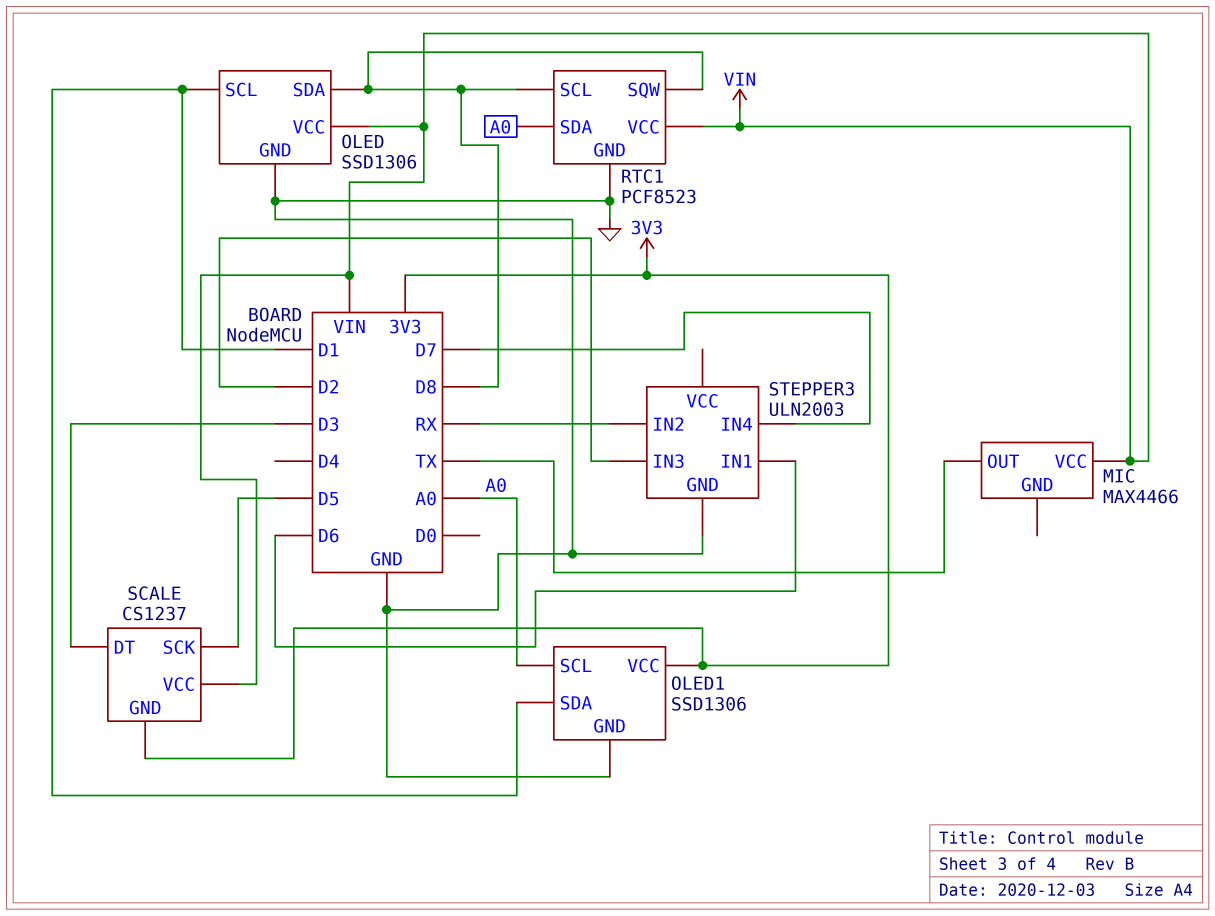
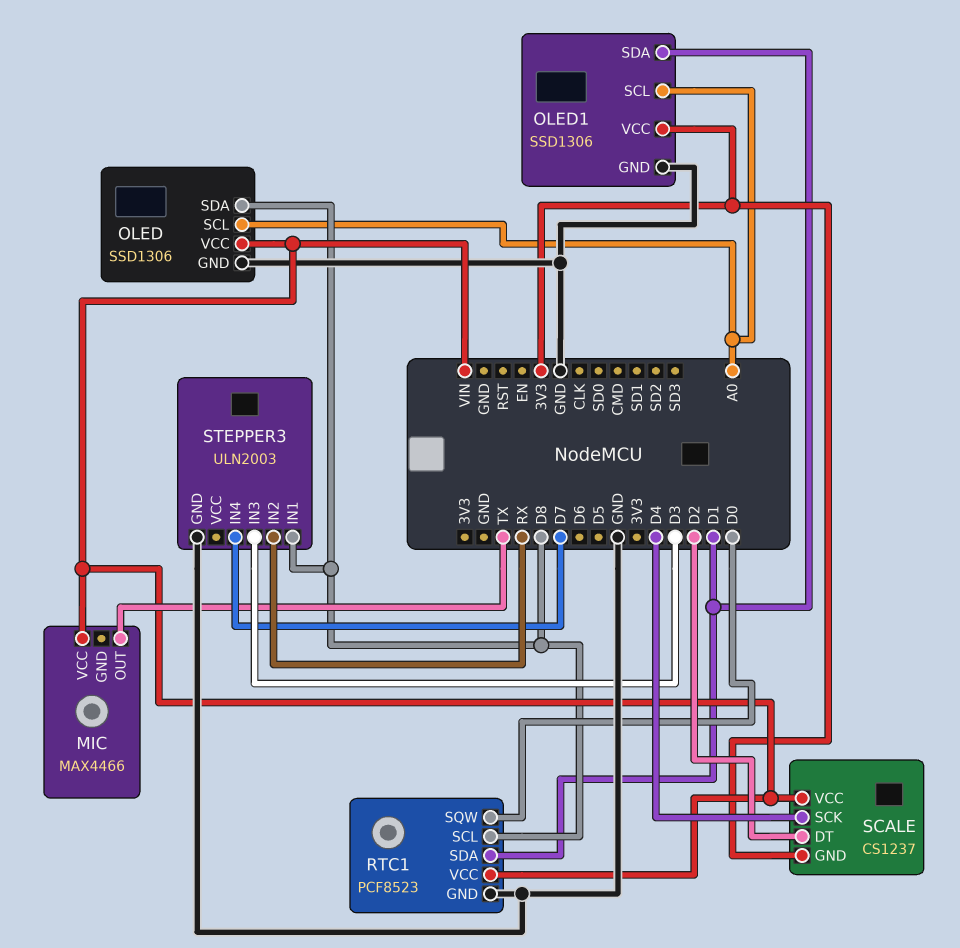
OLED pin SCL: D1 -> A0
RTC1 pin SDA: A0 -> D1
RTC1 pin SQW: D8 -> D0
SCALE pin DT: D3 -> D2
SCALE pin SCK: D5 -> D4
STEPPER3 pin IN1: D6 -> D8
STEPPER3 pin IN3: D2 -> D3

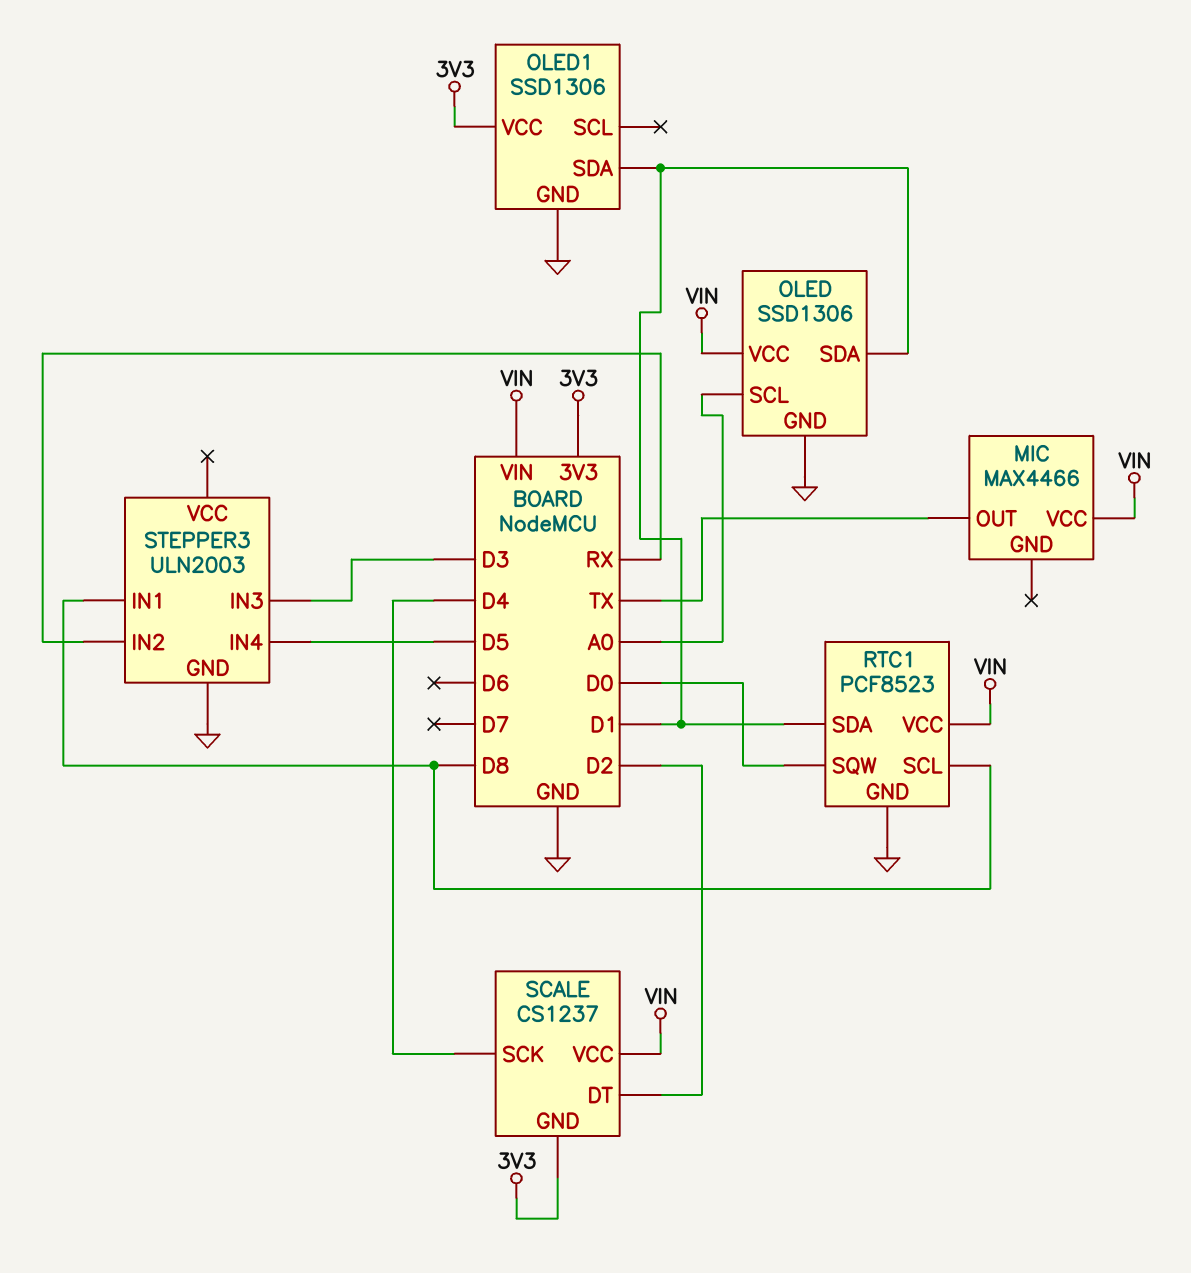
OLED pin SDA: D8 -> D1
OLED1 pin SCL: A0 -> none
STEPPER3 pin IN4: D7 -> D5

